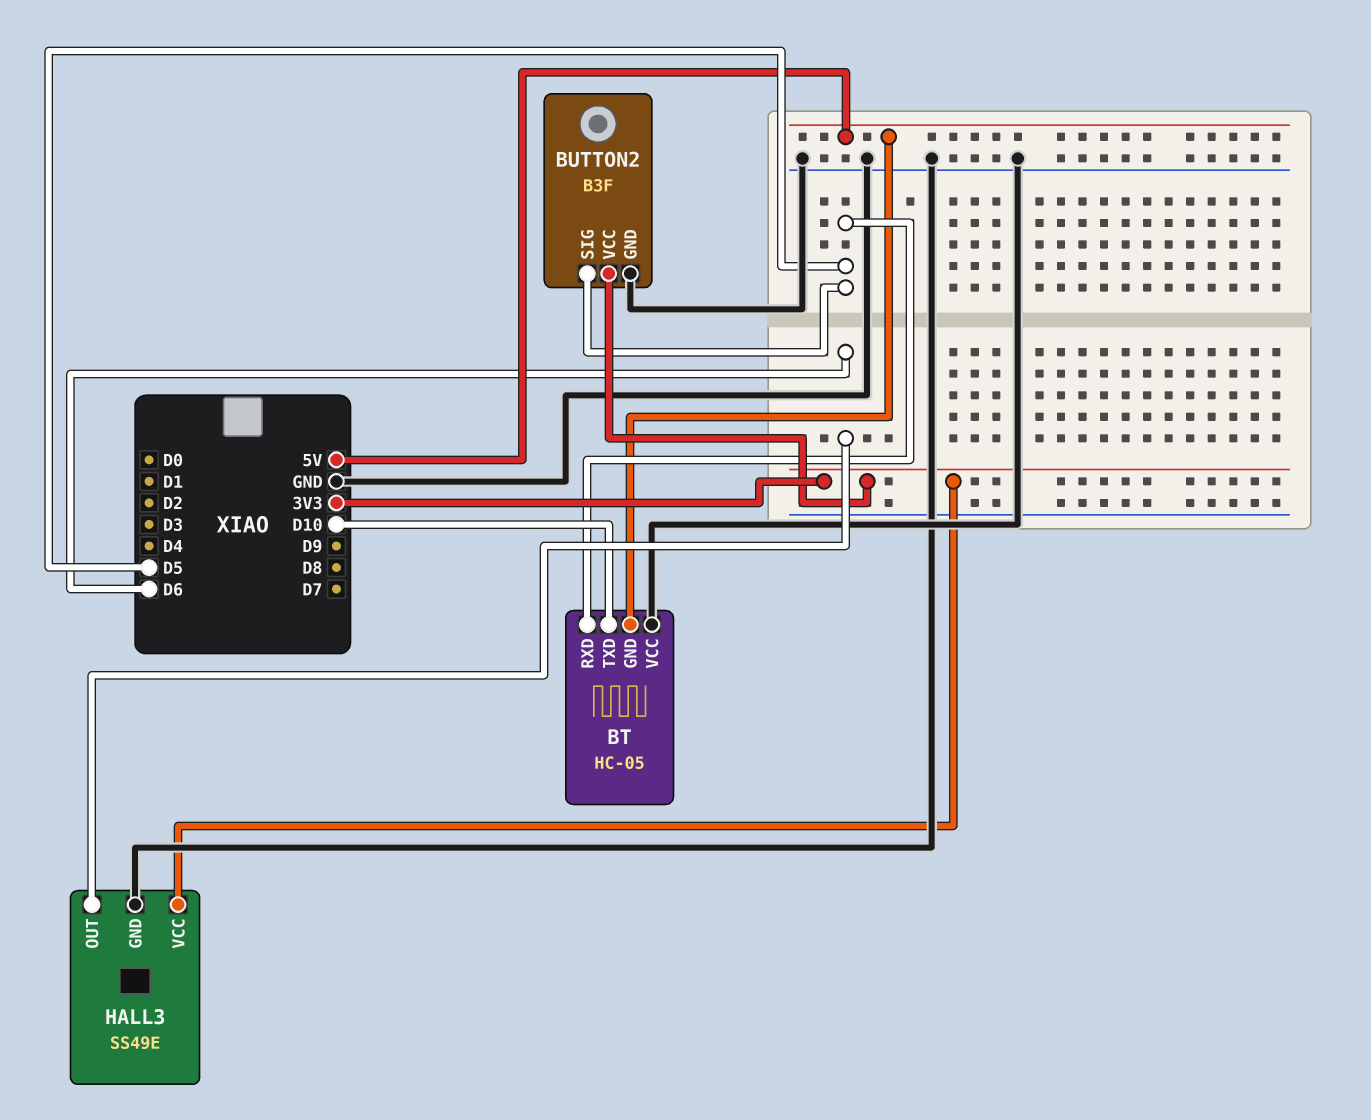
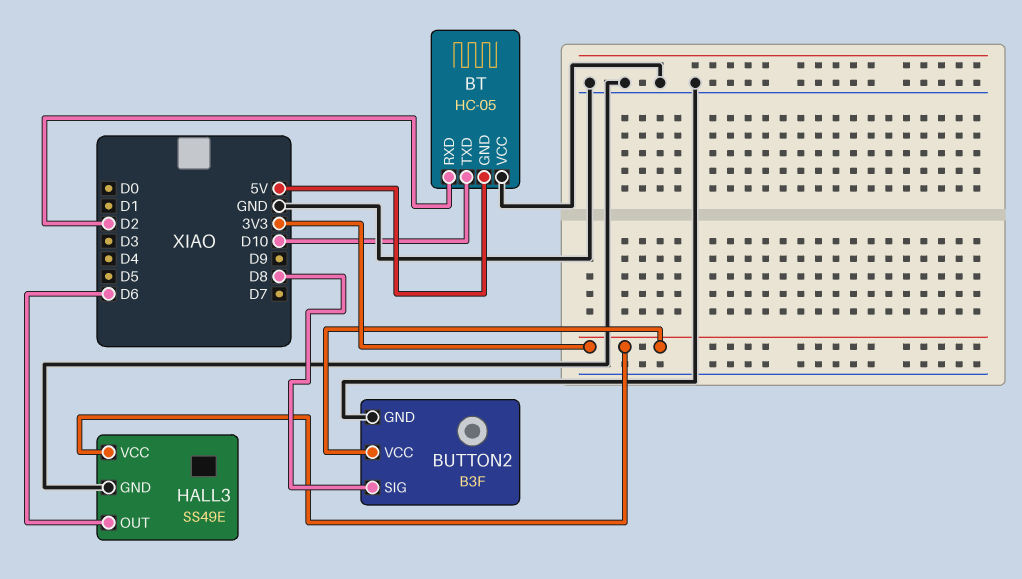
BT pin RXD: D5 -> D2
BUTTON2 pin SIG: D5 -> D8

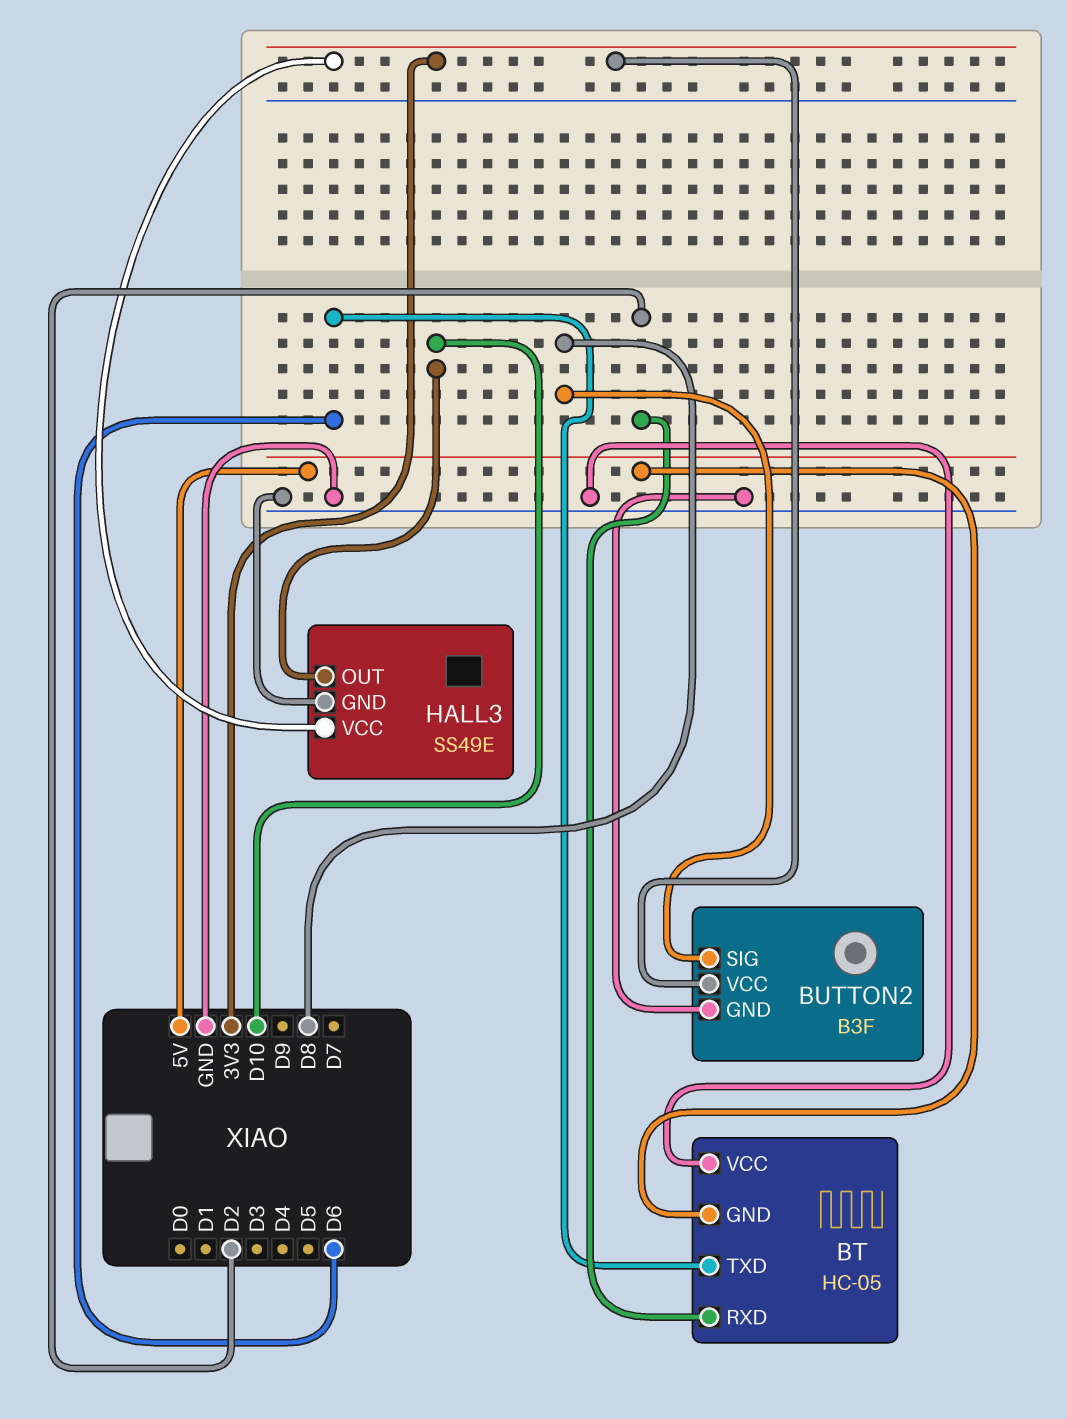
BT pin TXD: D10 -> D6
HALL3 pin OUT: D6 -> D10

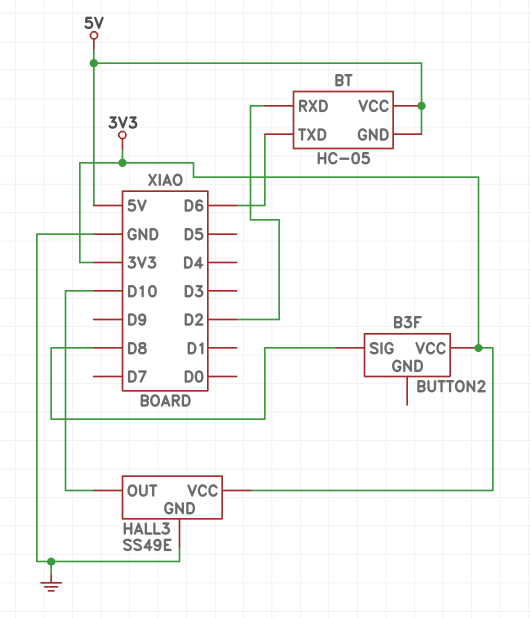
BT pin VCC: GND -> 5V
BUTTON2 pin GND: GND -> none

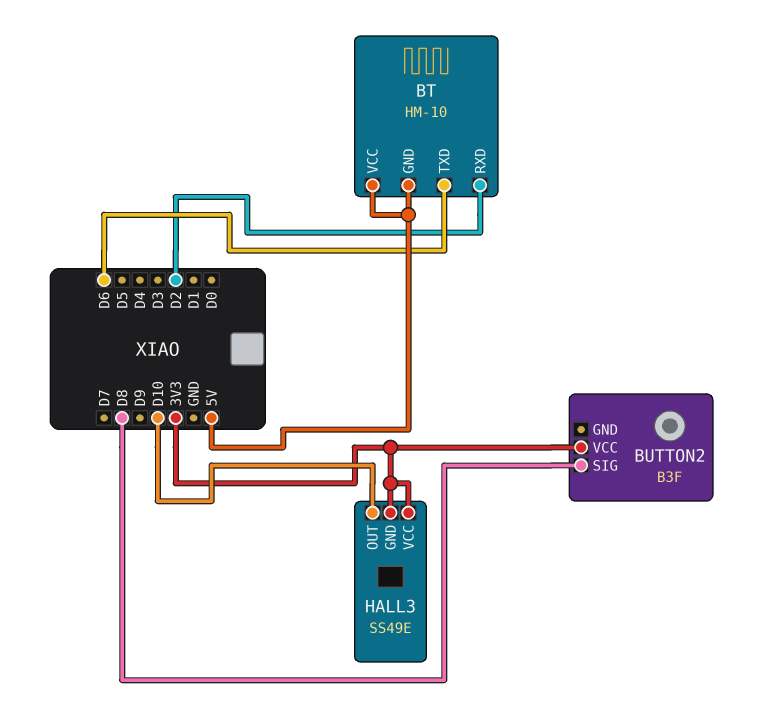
BT: HC-05 -> HM-10
HALL3 pin GND: GND -> 3V3

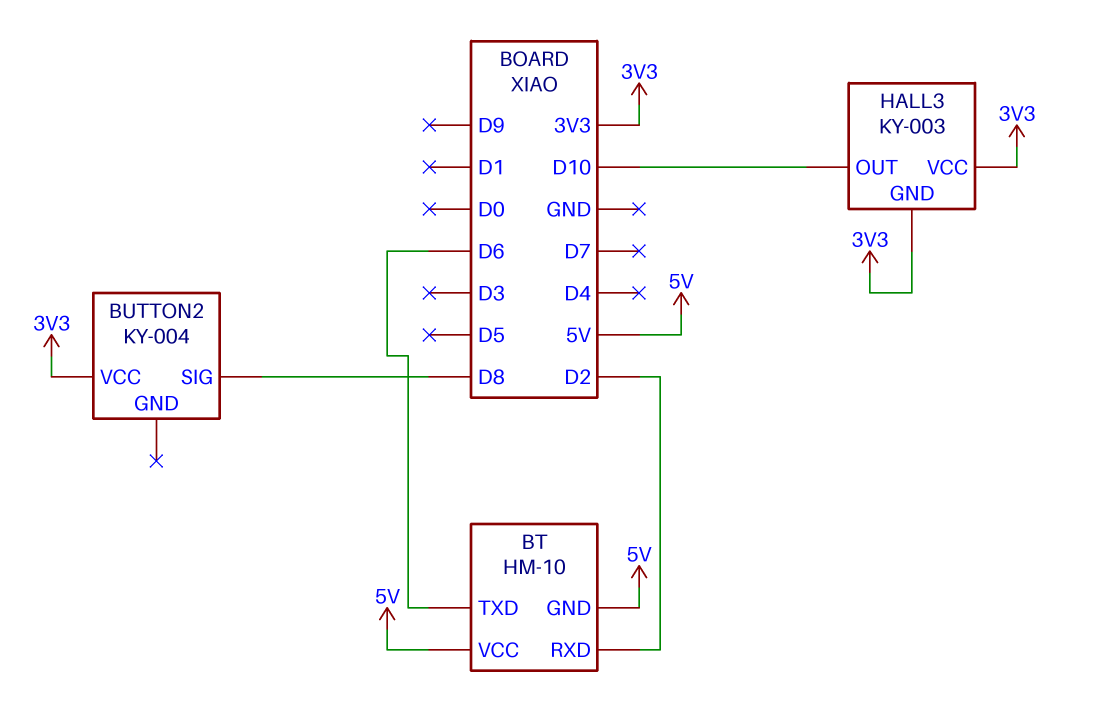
BUTTON2: B3F -> KY-004
HALL3: SS49E -> KY-003

